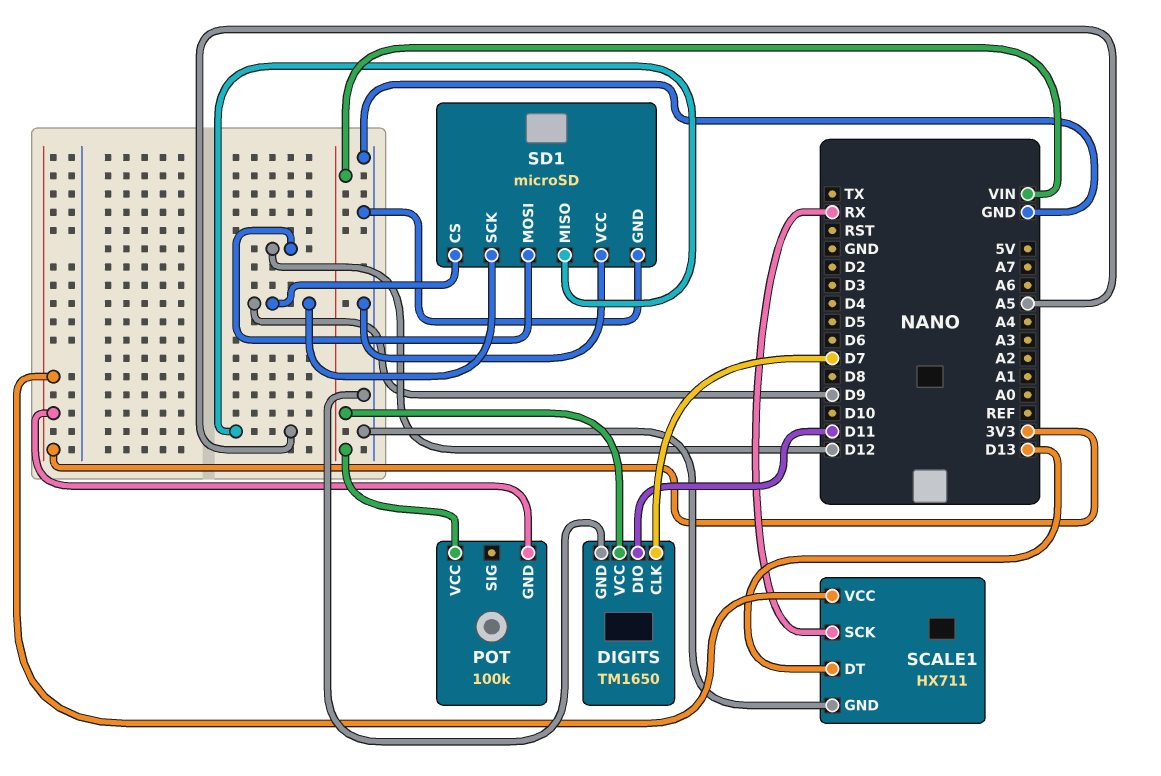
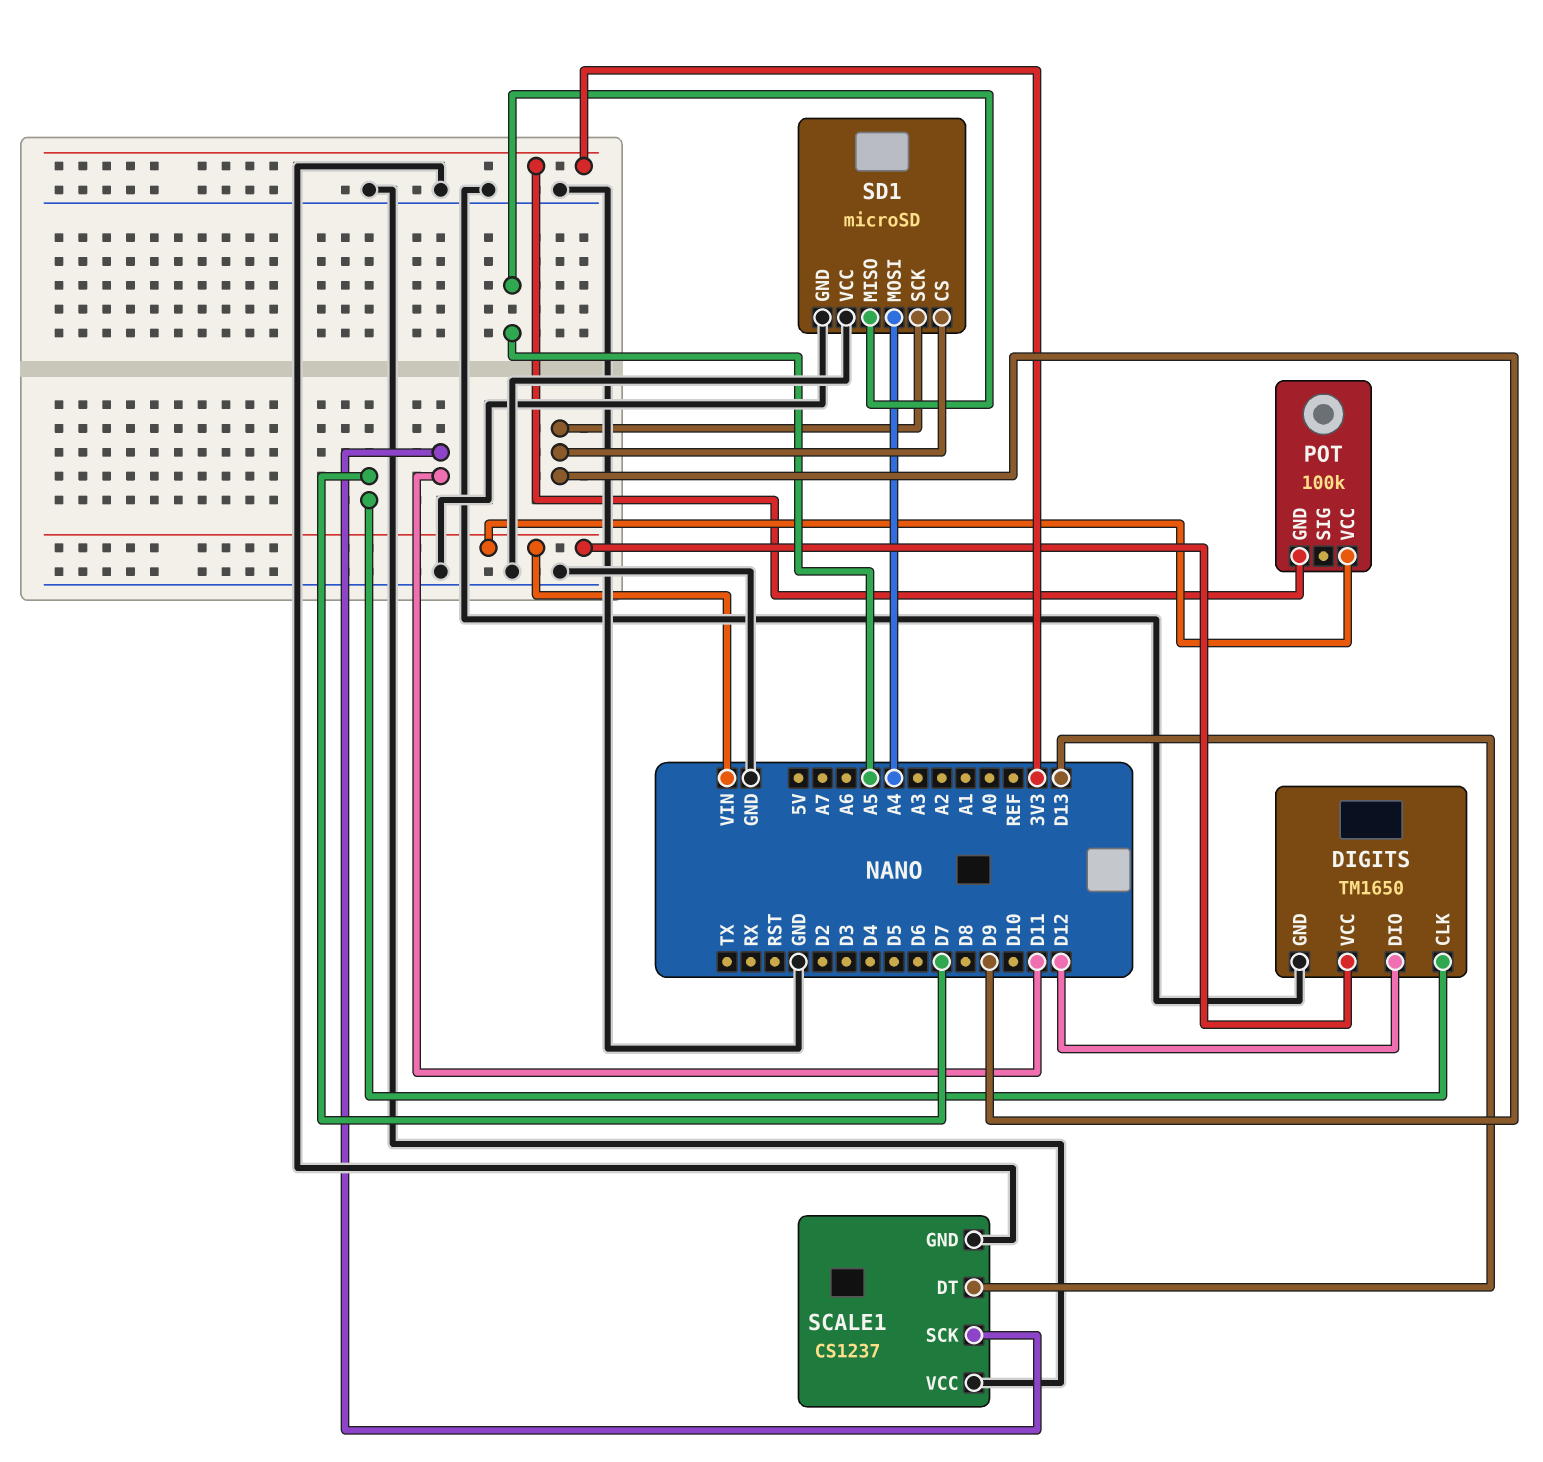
DIGITS pin DIO: D11 -> D12
SCALE1: HX711 -> CS1237
SCALE1 pin SCK: RX -> D11
SCALE1 pin VCC: 3V3 -> GND
SD1 pin MOSI: D12 -> A4

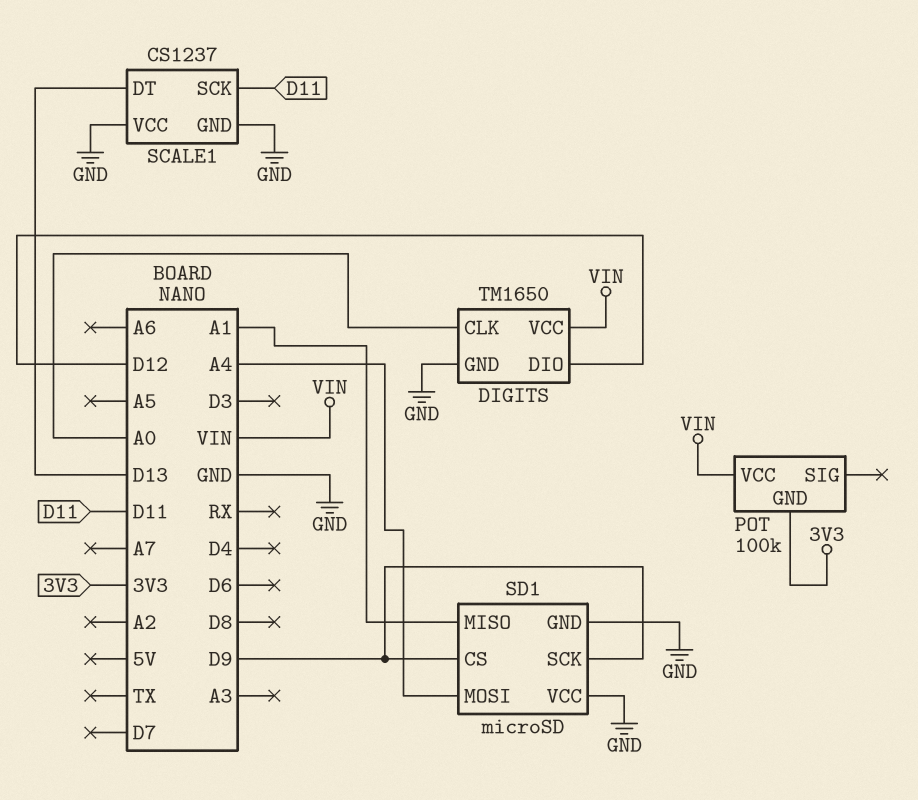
DIGITS pin CLK: D7 -> A0
SD1 pin MISO: A5 -> A1

